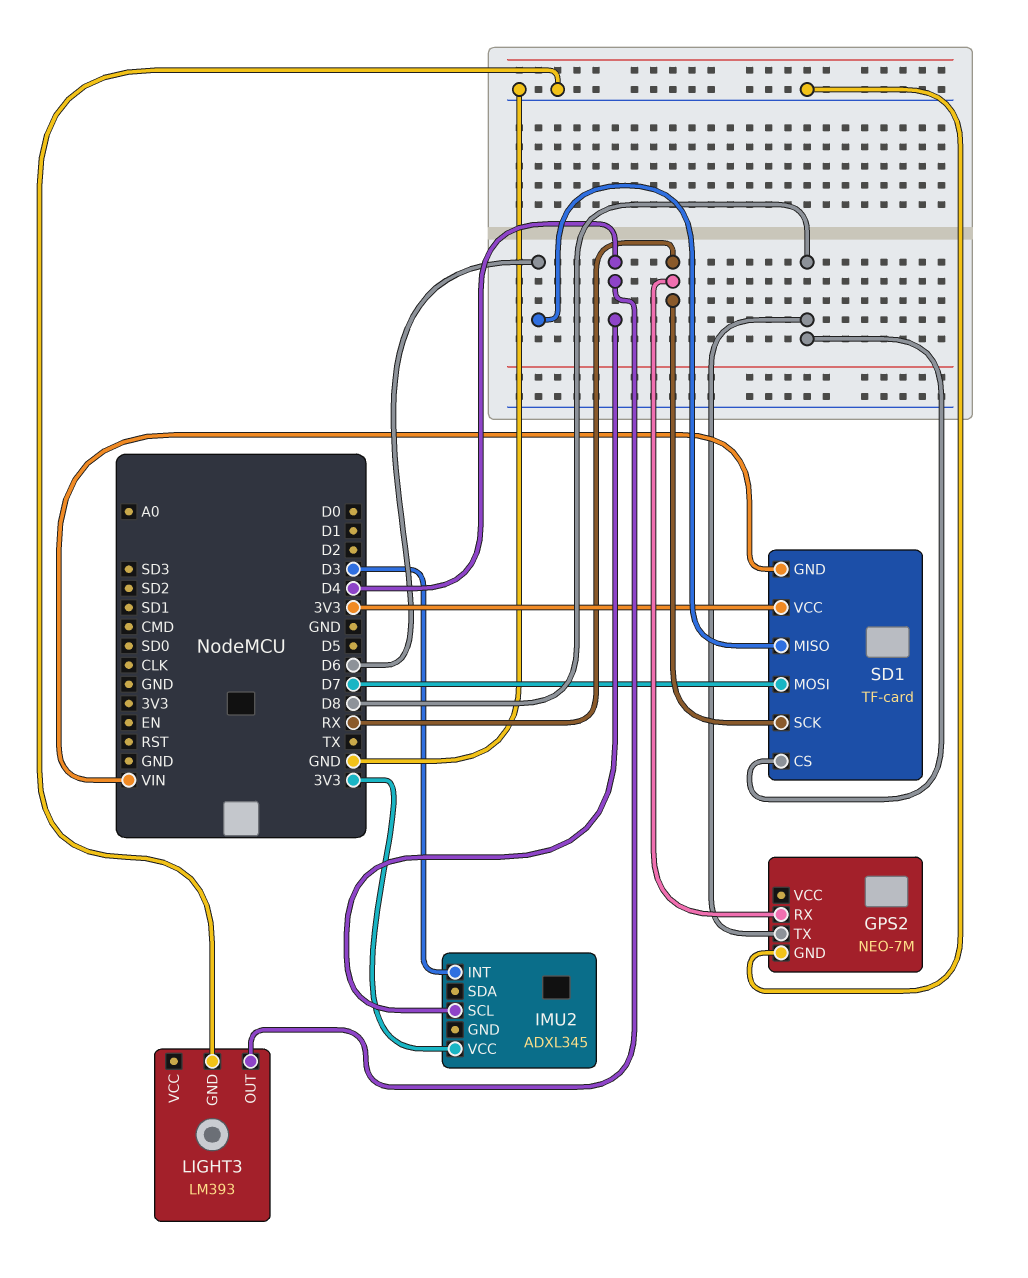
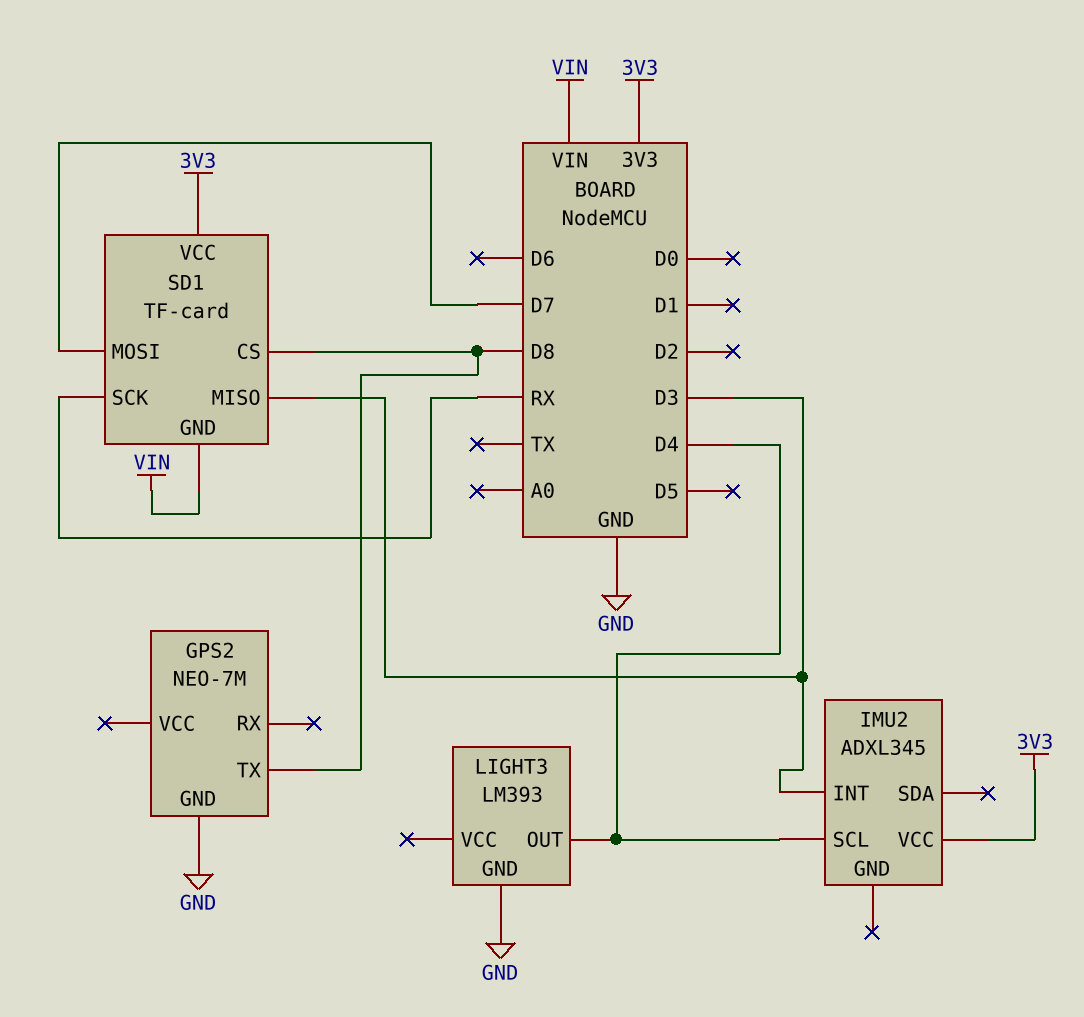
GPS2 pin RX: RX -> none
SD1 pin MISO: D6 -> D3

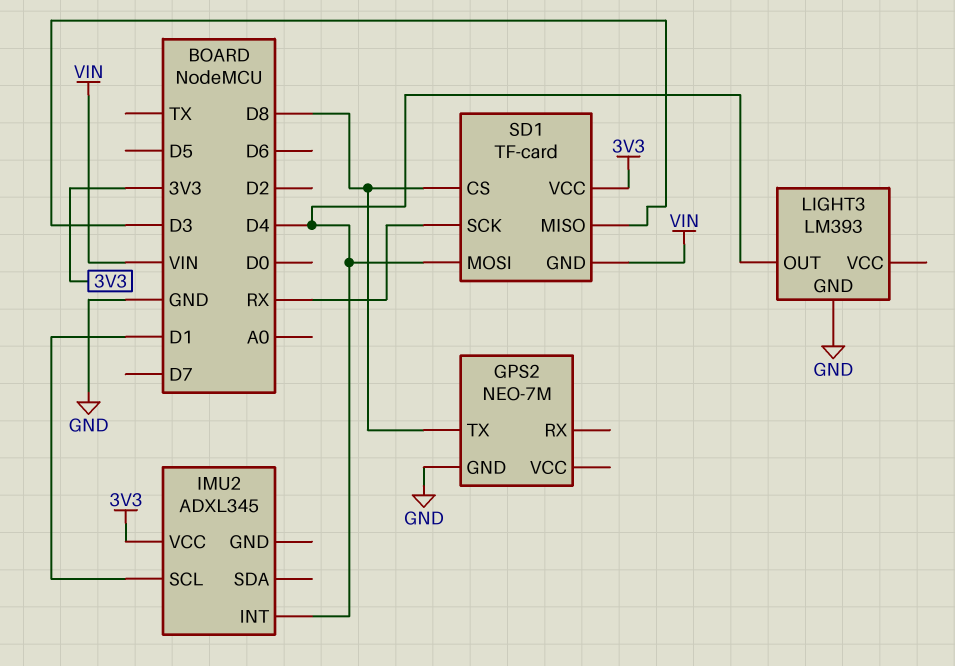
IMU2 pin INT: D3 -> D4
IMU2 pin SCL: D4 -> D1
SD1 pin MOSI: D7 -> D4

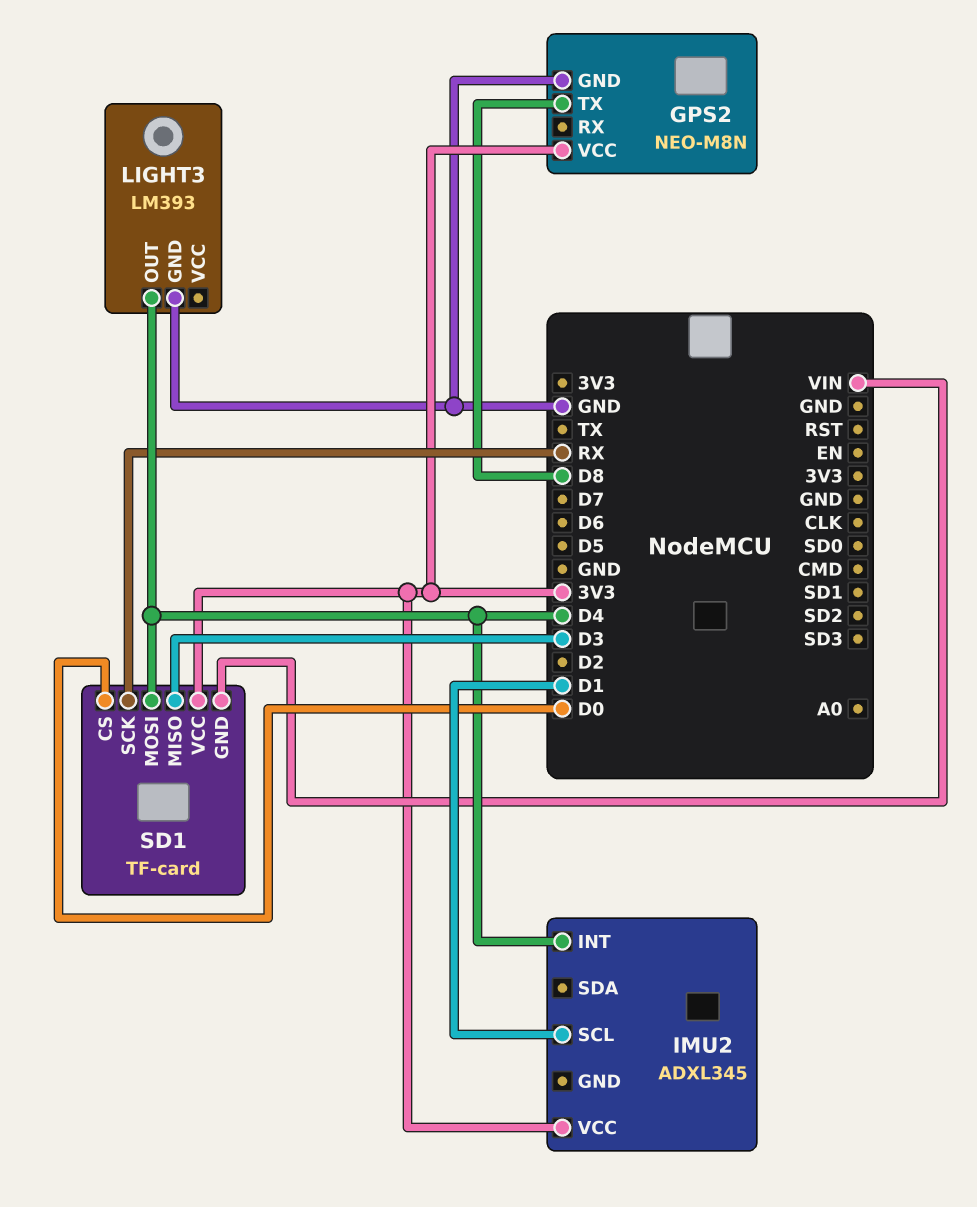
GPS2: NEO-7M -> NEO-M8N
GPS2 pin VCC: none -> 3V3
SD1 pin CS: D8 -> D0

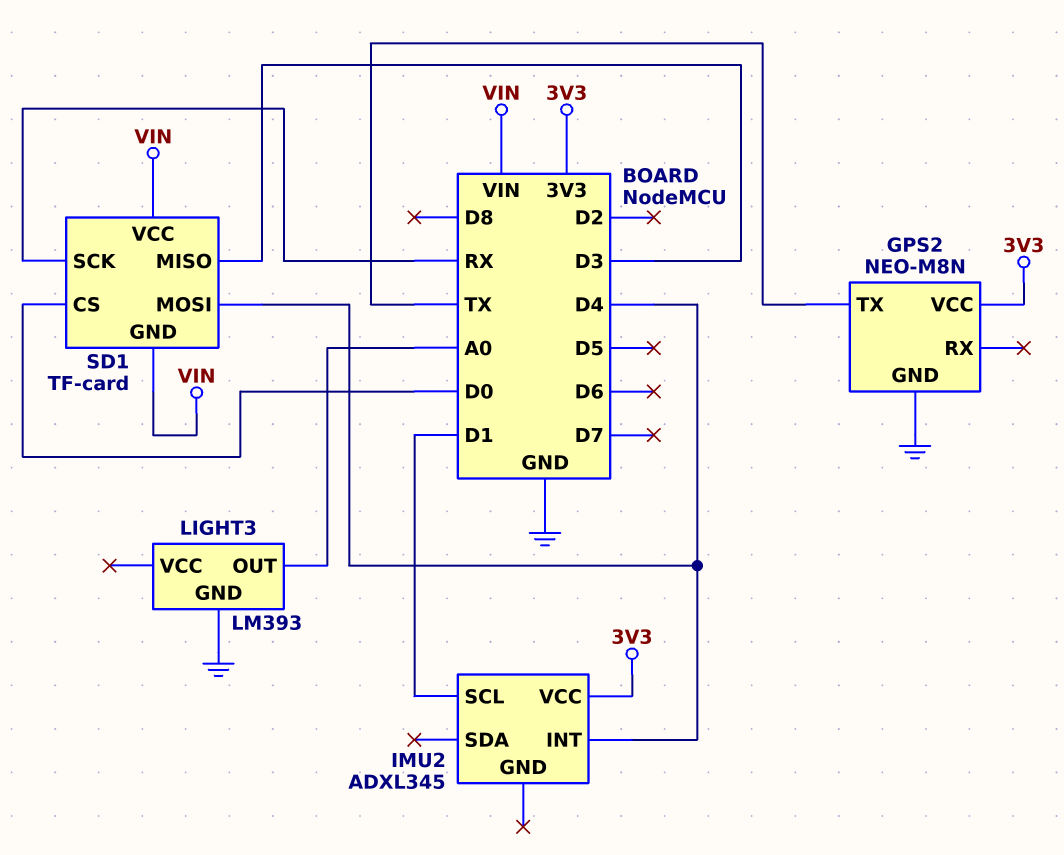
GPS2 pin TX: D8 -> TX
LIGHT3 pin OUT: D4 -> A0
SD1 pin VCC: 3V3 -> VIN

